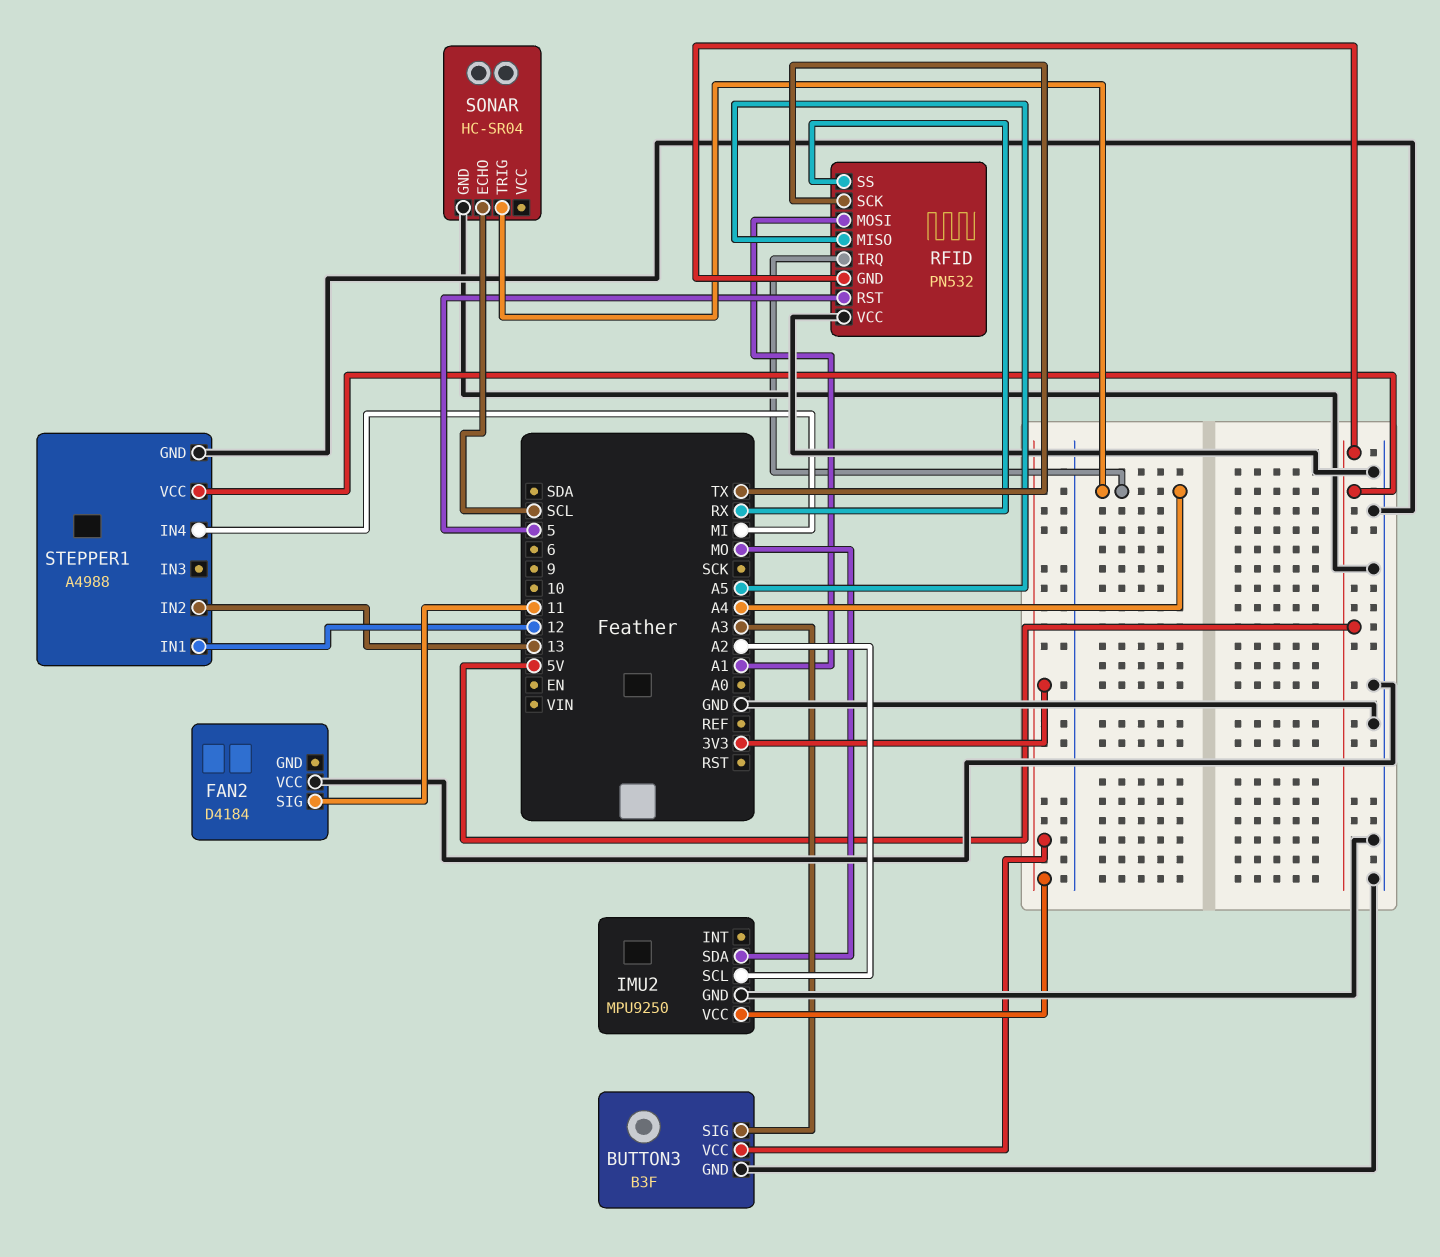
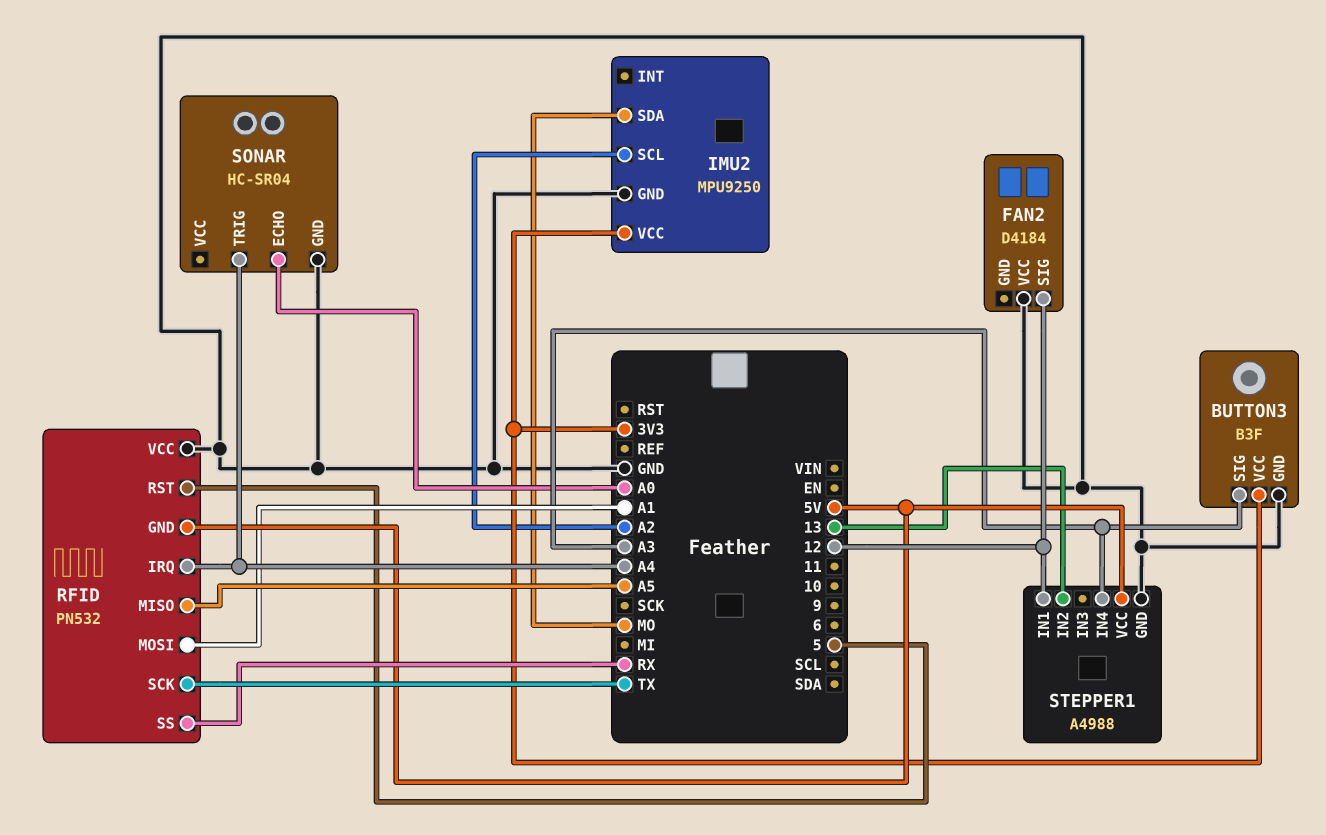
FAN2 pin SIG: 11 -> 12
SONAR pin ECHO: SCL -> A0
STEPPER1 pin IN4: MI -> A3

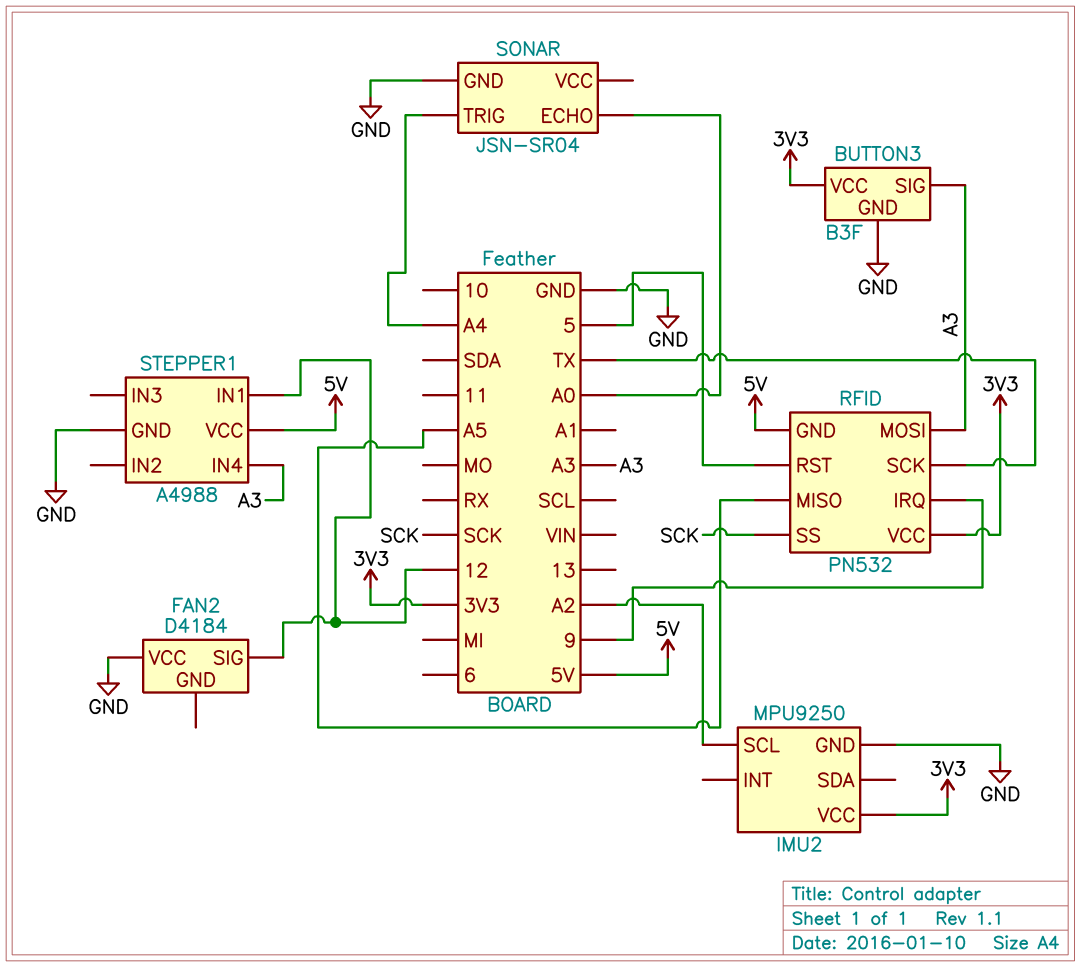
IMU2 pin SDA: MO -> none
RFID pin IRQ: A4 -> 9
RFID pin MOSI: A1 -> A3
RFID pin SS: RX -> SCK
RFID pin VCC: GND -> 3V3
SONAR: HC-SR04 -> JSN-SR04
STEPPER1 pin IN2: 13 -> none

